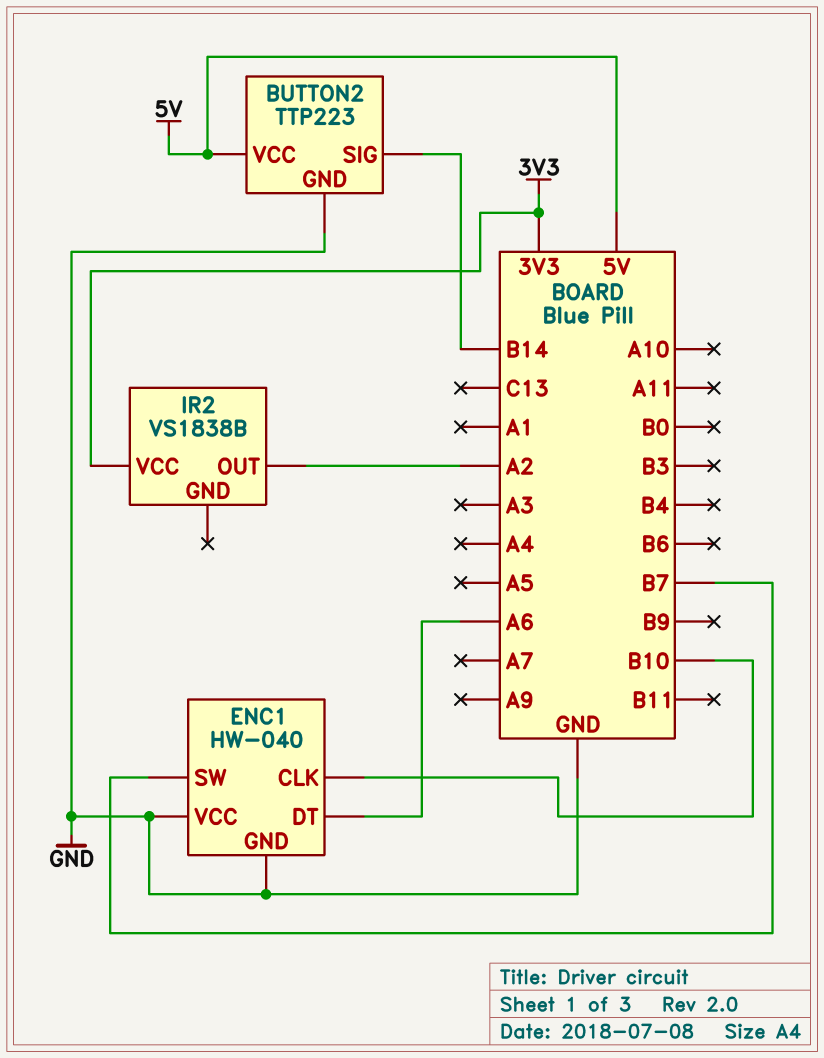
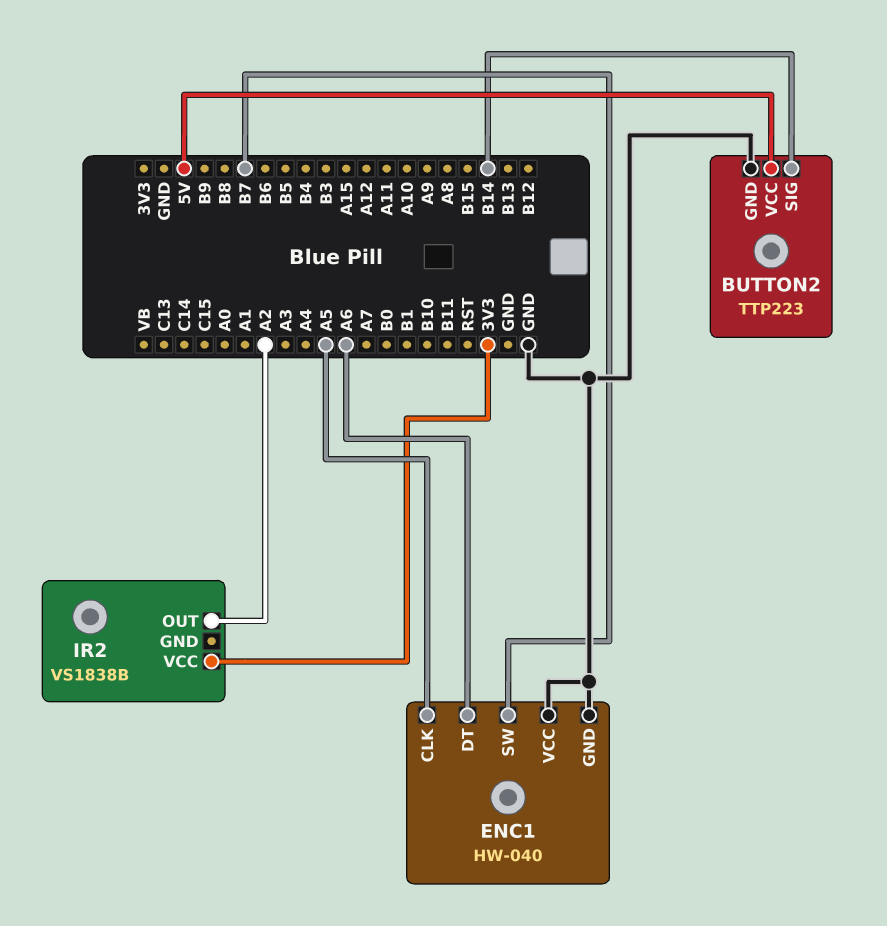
ENC1 pin CLK: B10 -> A5

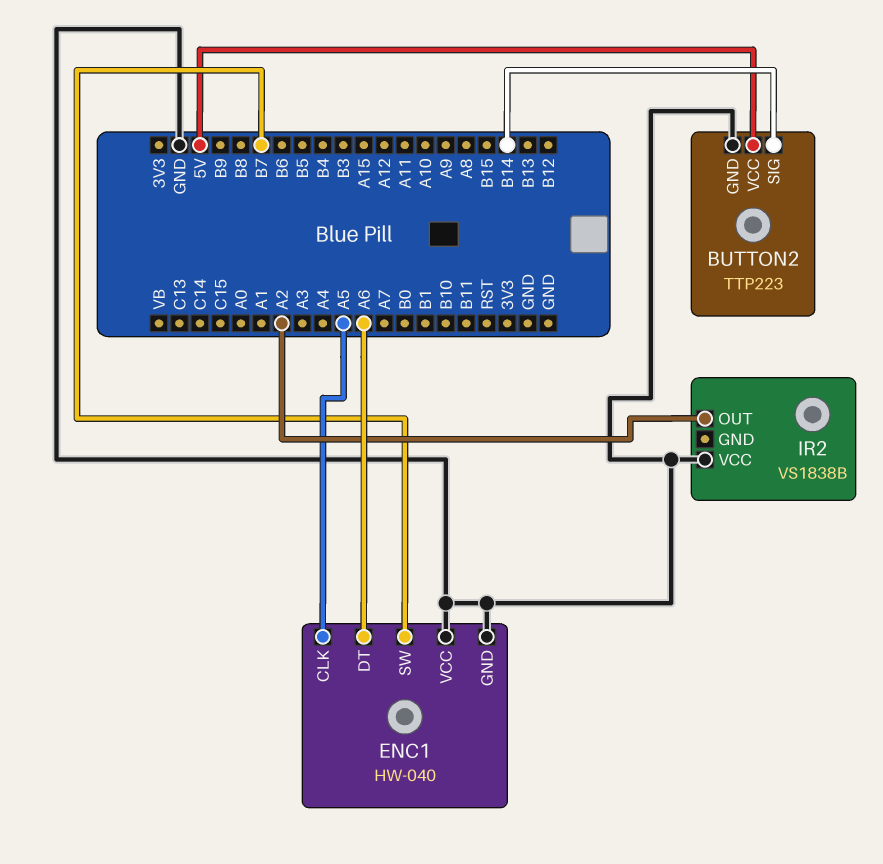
IR2 pin VCC: 3V3 -> GND

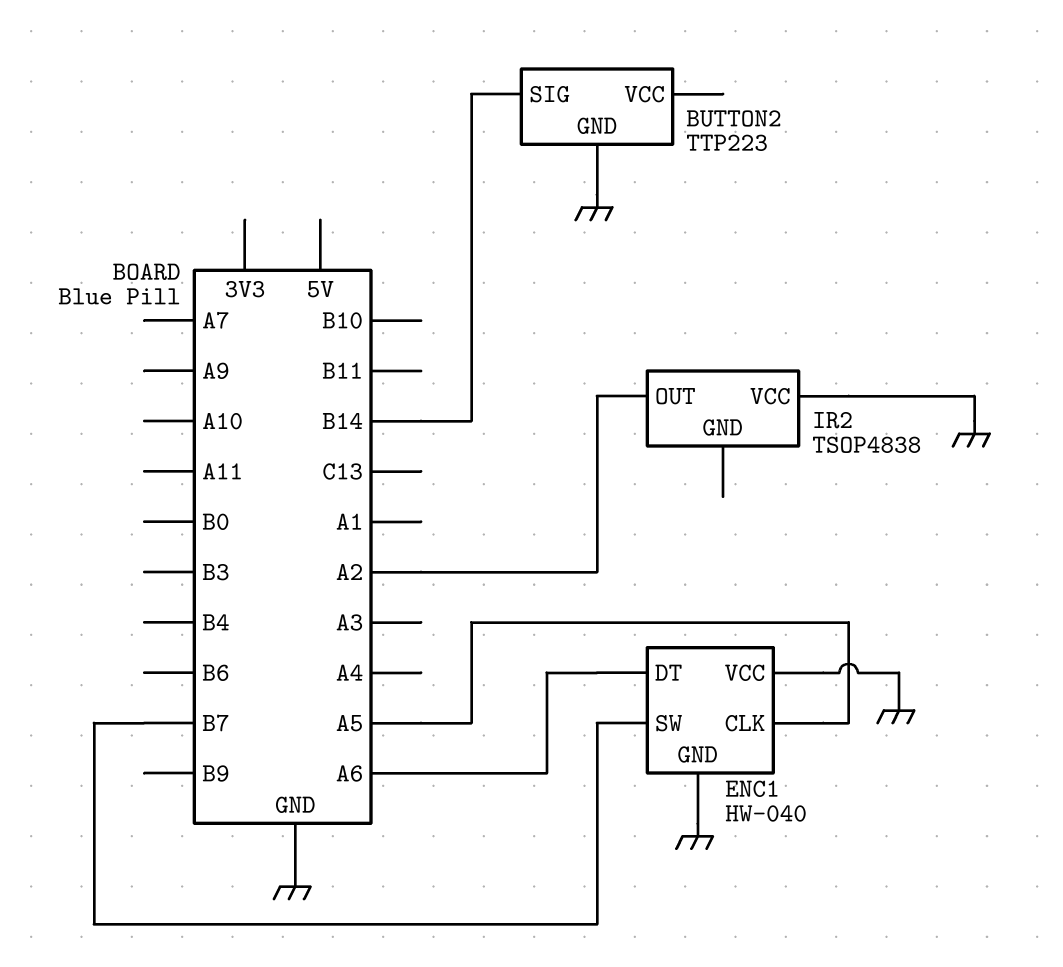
BUTTON2 pin VCC: 5V -> none
IR2: VS1838B -> TSOP4838

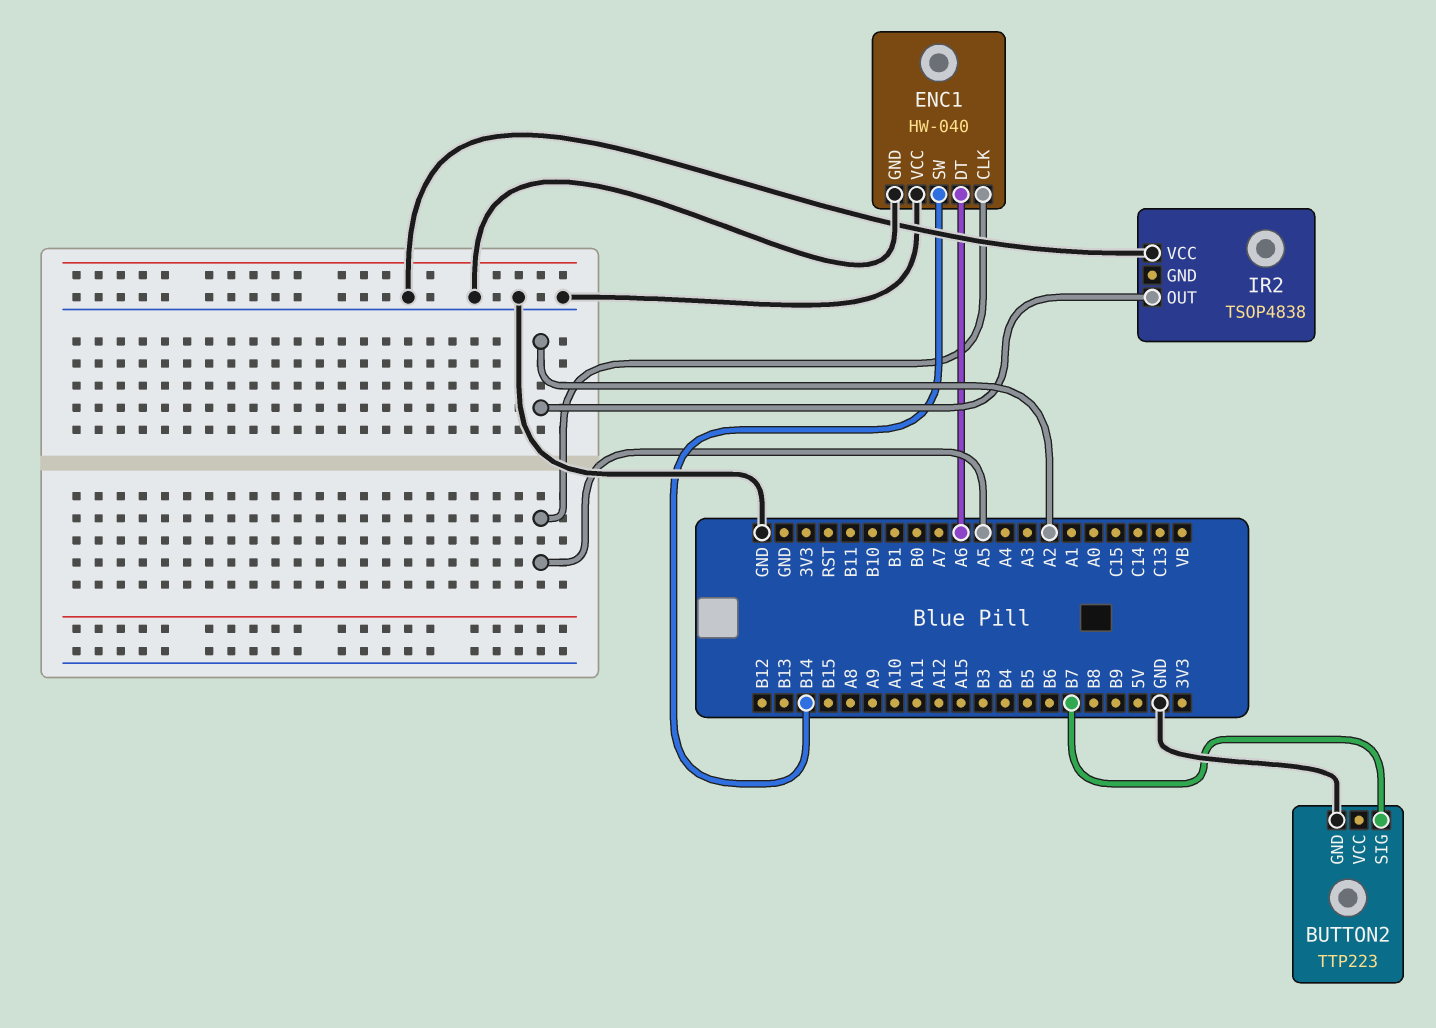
BUTTON2 pin SIG: B14 -> B7
ENC1 pin SW: B7 -> B14

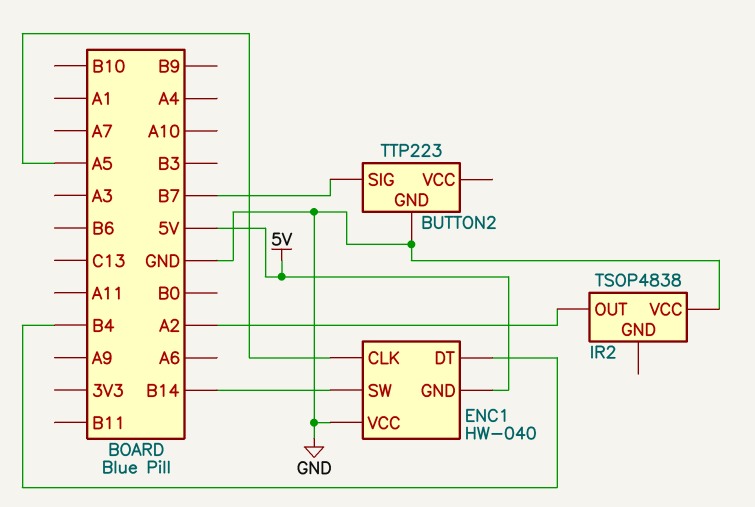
ENC1 pin DT: A6 -> B4
ENC1 pin GND: GND -> 5V

